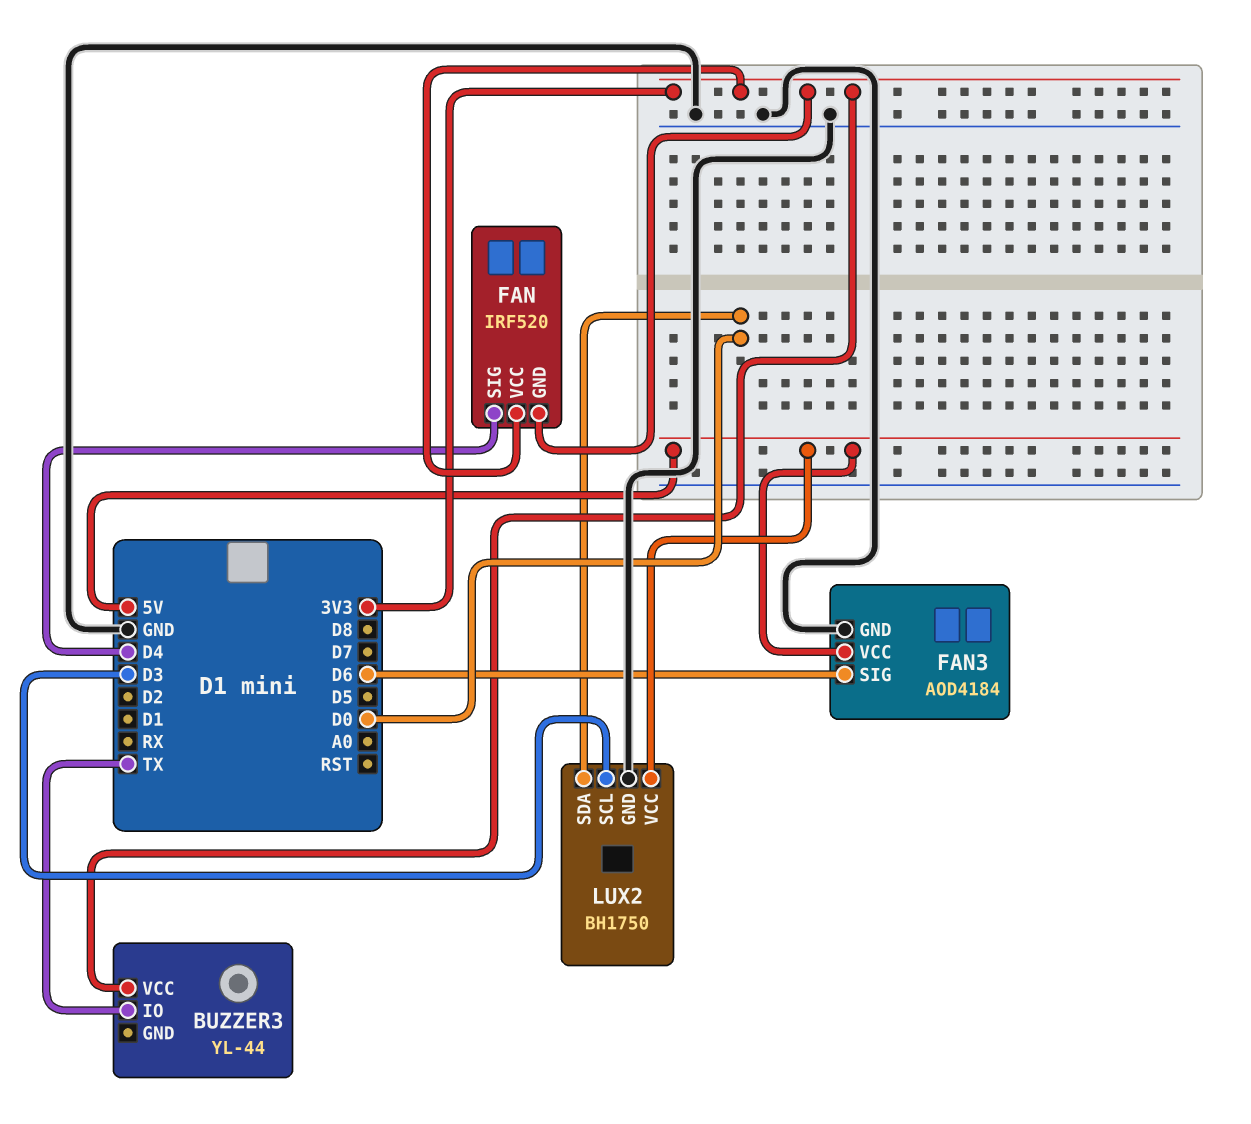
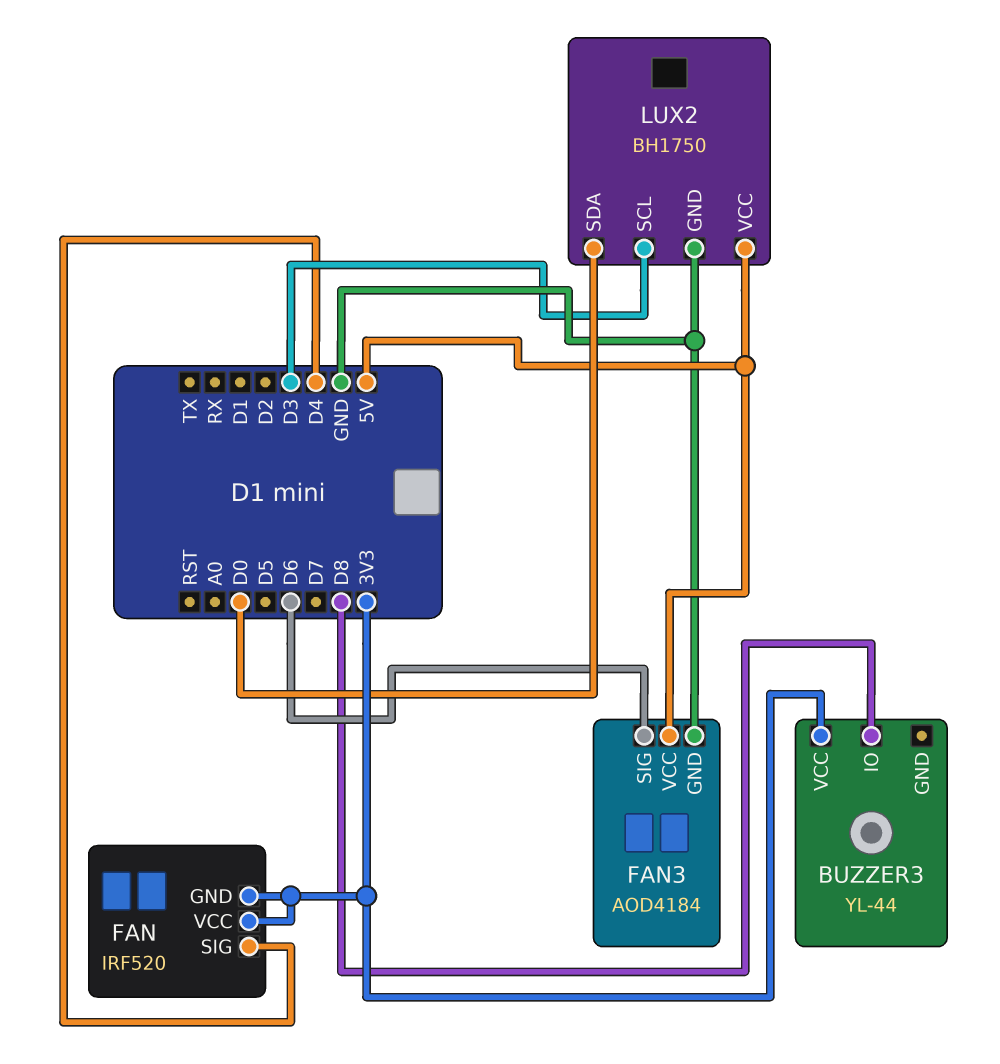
BUZZER3 pin IO: TX -> D8

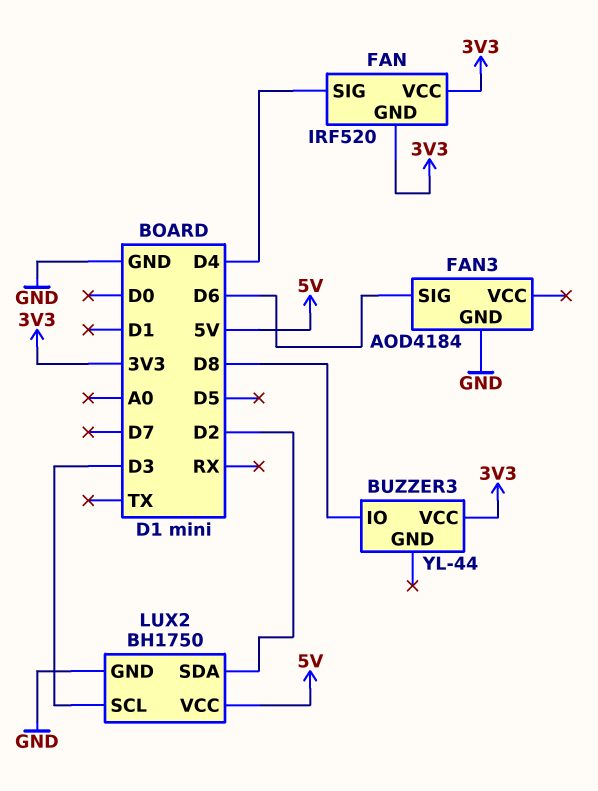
FAN3 pin VCC: 5V -> none
LUX2 pin SDA: D0 -> D2

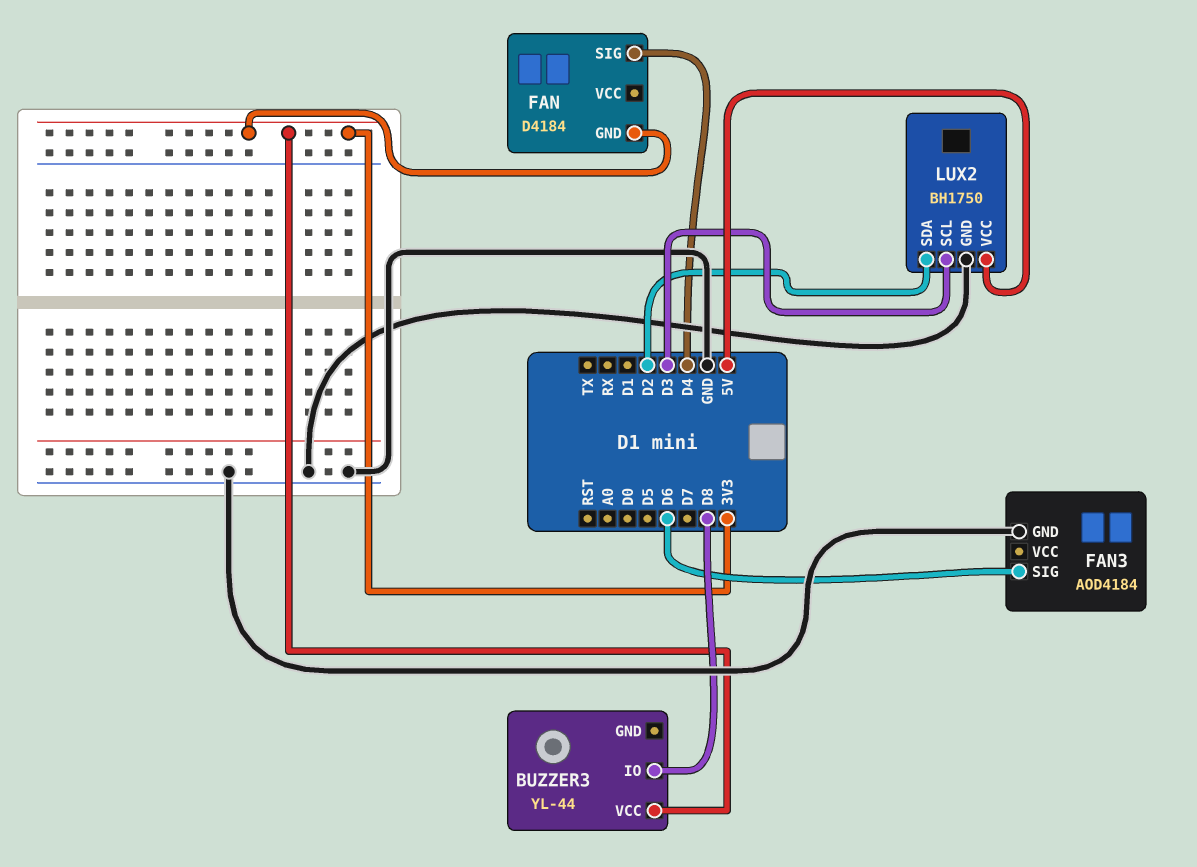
FAN: IRF520 -> D4184
FAN pin VCC: 3V3 -> none

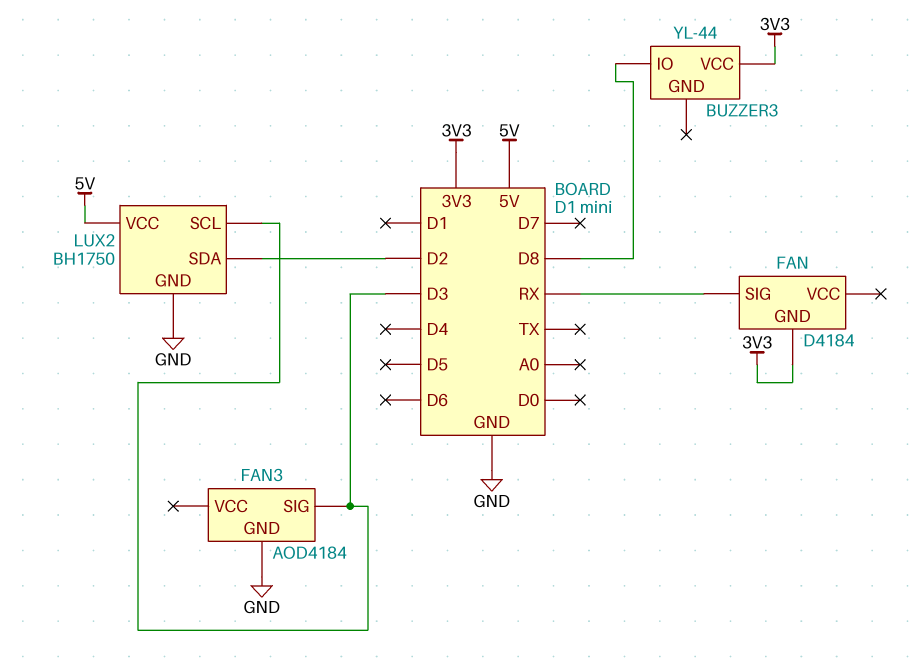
FAN pin SIG: D4 -> RX
FAN3 pin SIG: D6 -> D3

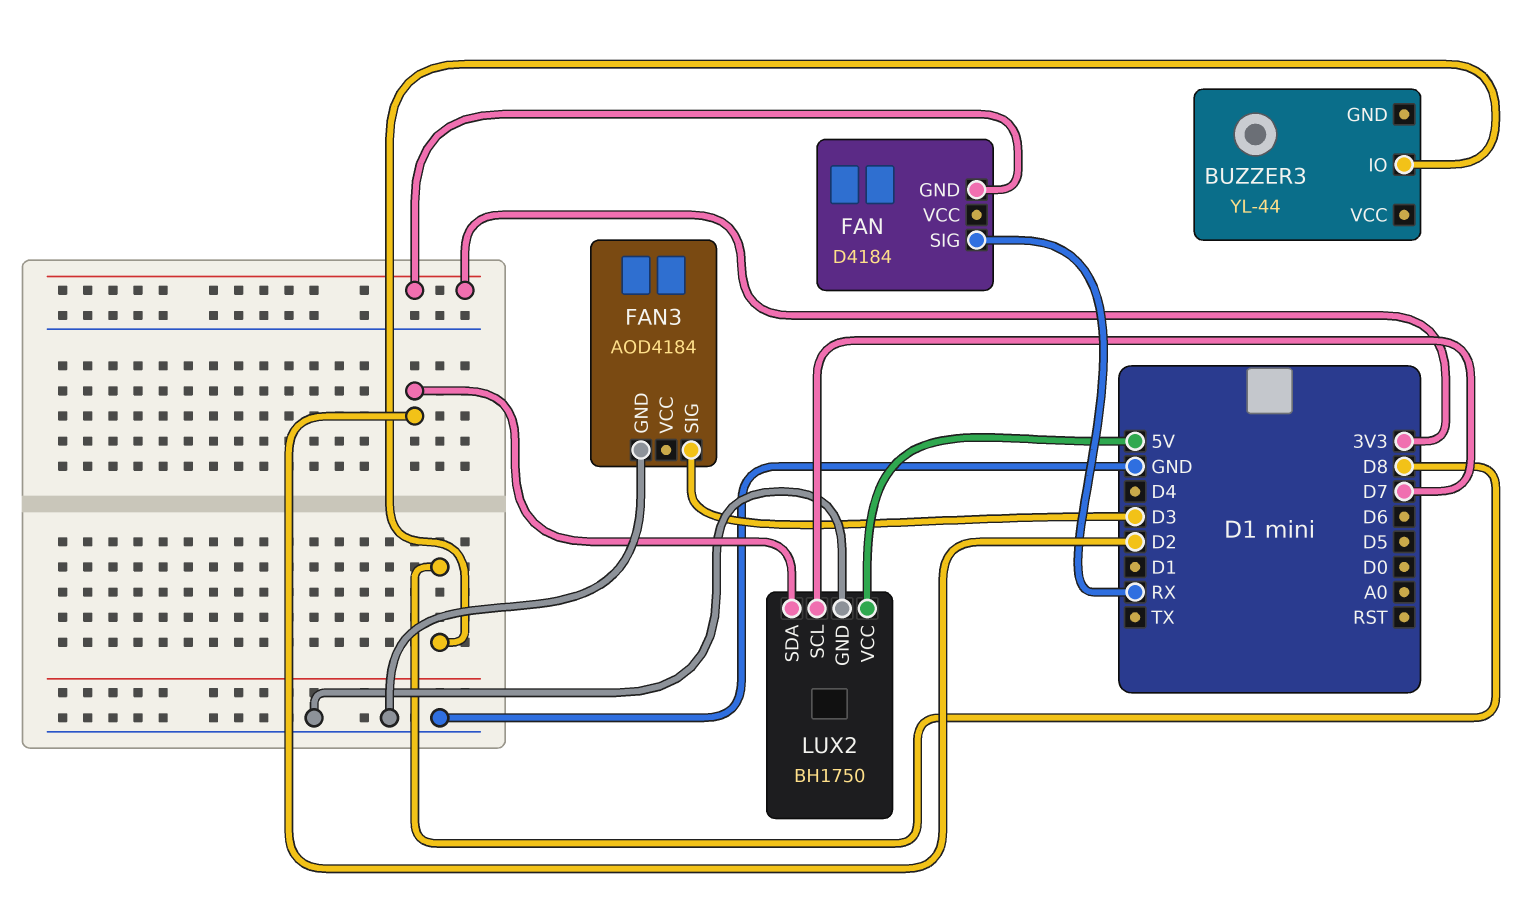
BUZZER3 pin VCC: 3V3 -> none
LUX2 pin SCL: D3 -> D7

